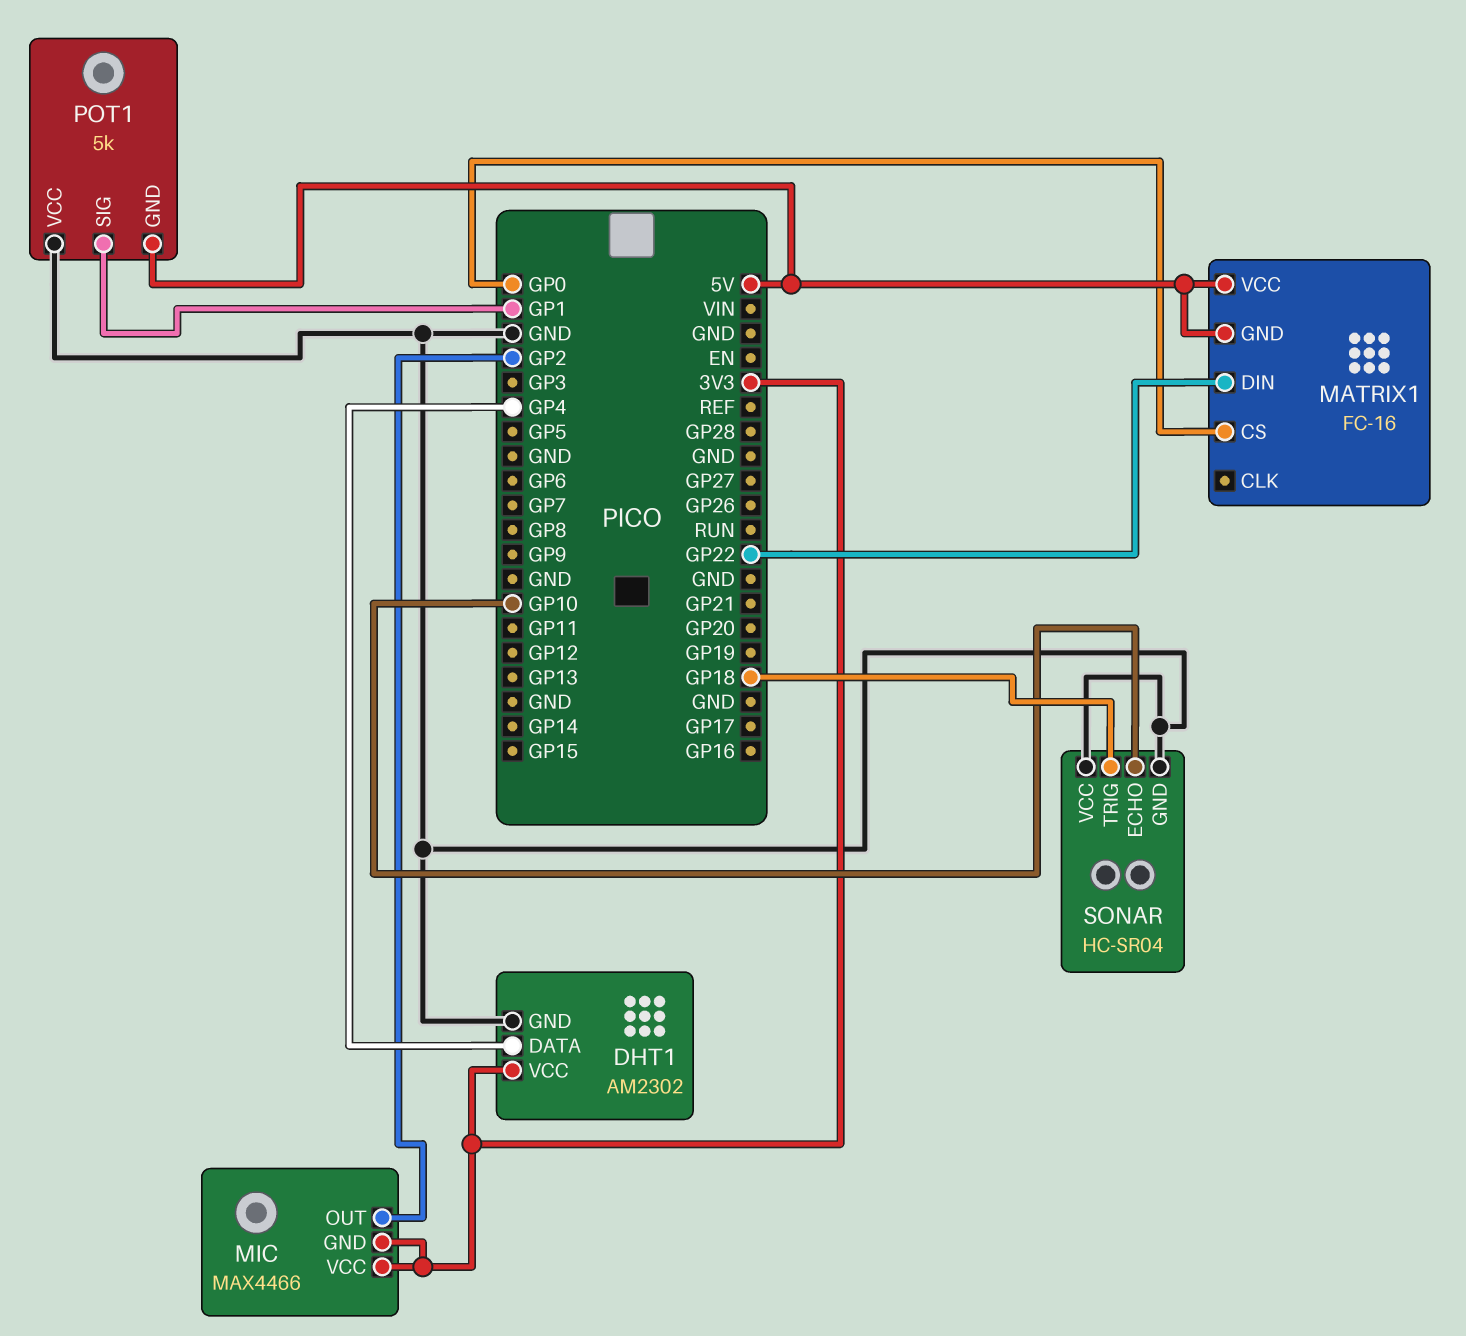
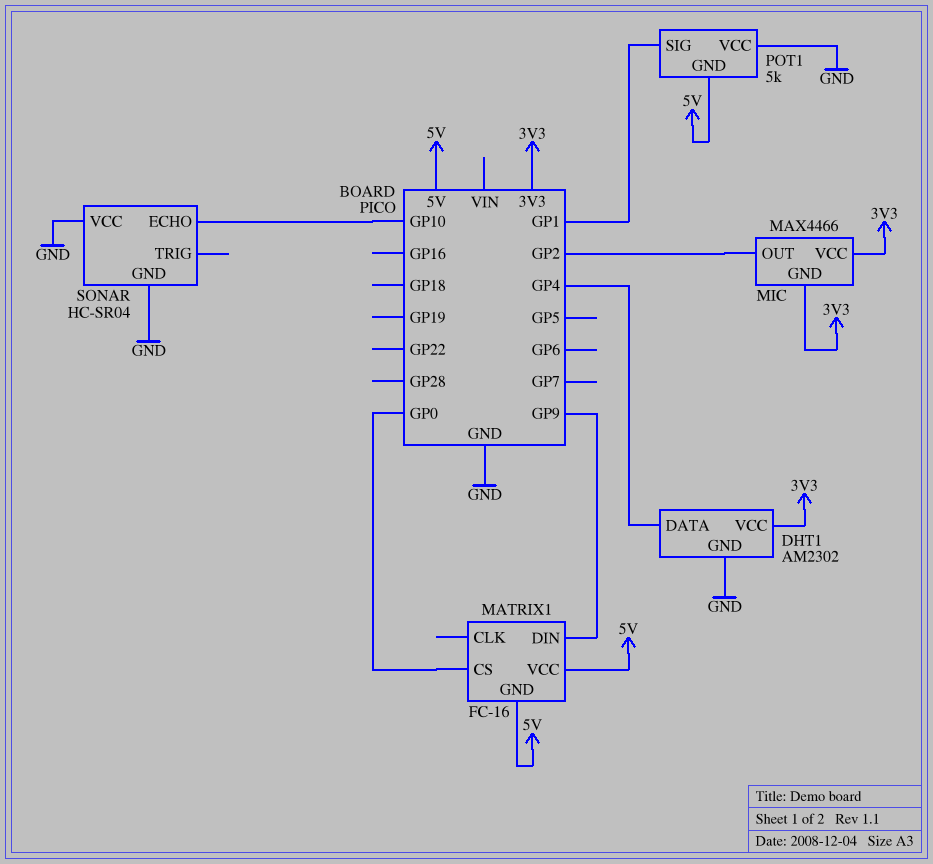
MATRIX1 pin DIN: GP22 -> GP9
SONAR pin TRIG: GP18 -> none

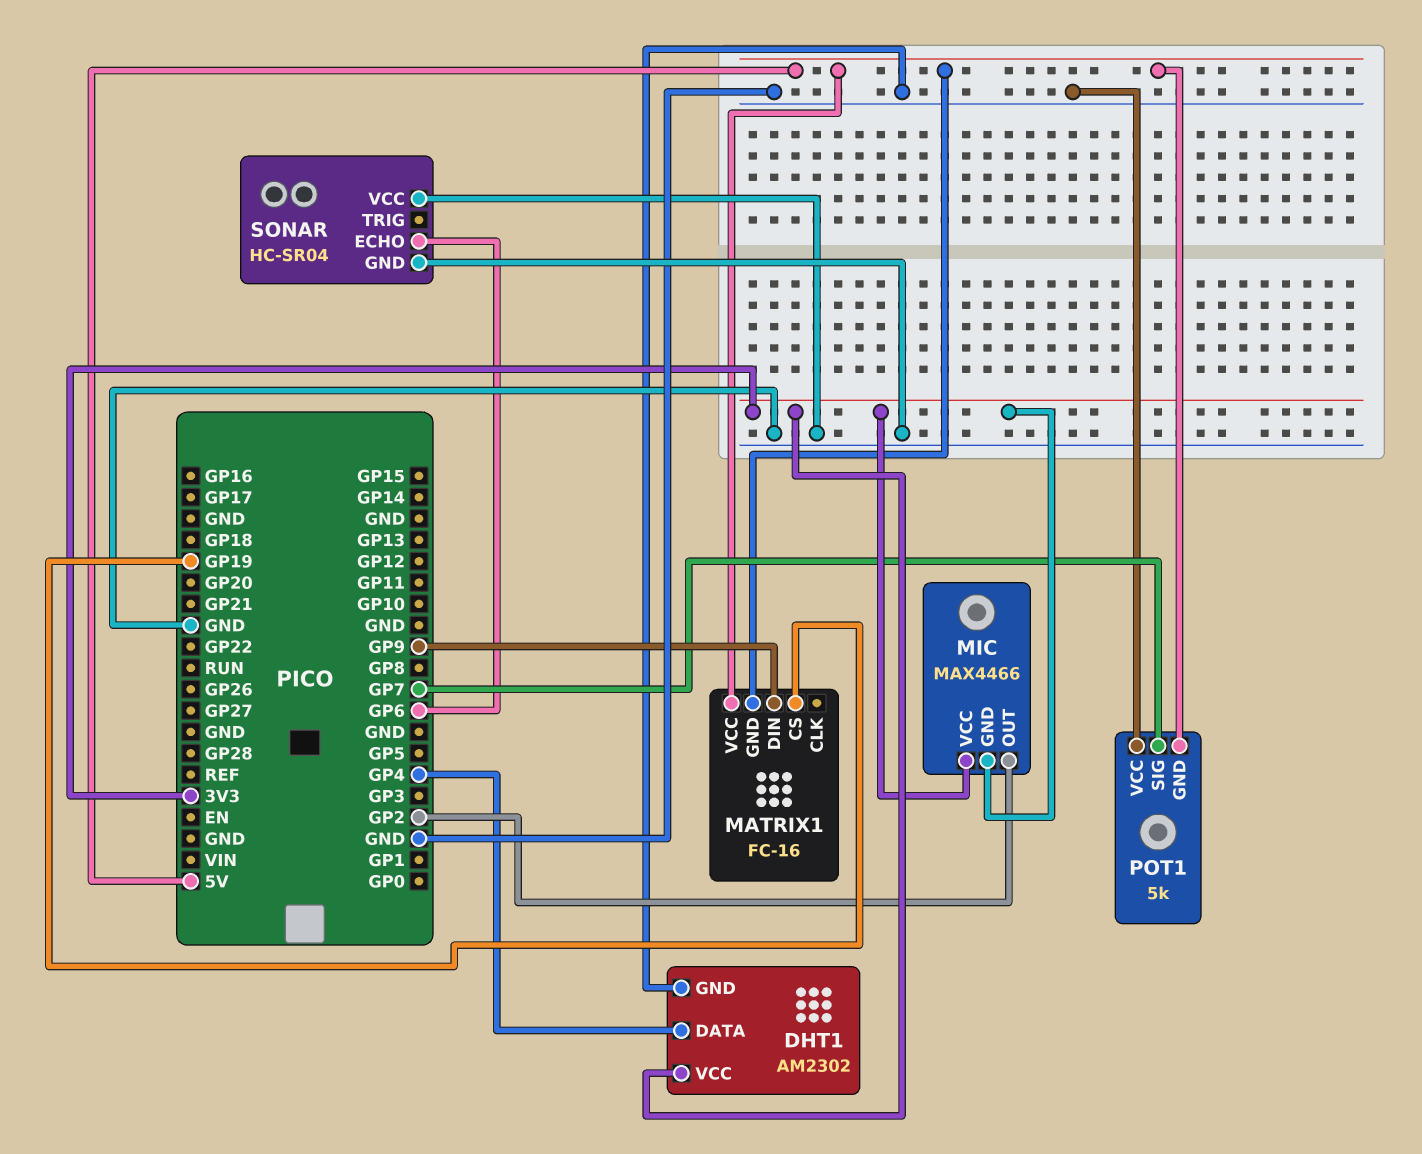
MATRIX1 pin CS: GP0 -> GP19
POT1 pin SIG: GP1 -> GP7
SONAR pin ECHO: GP10 -> GP6

